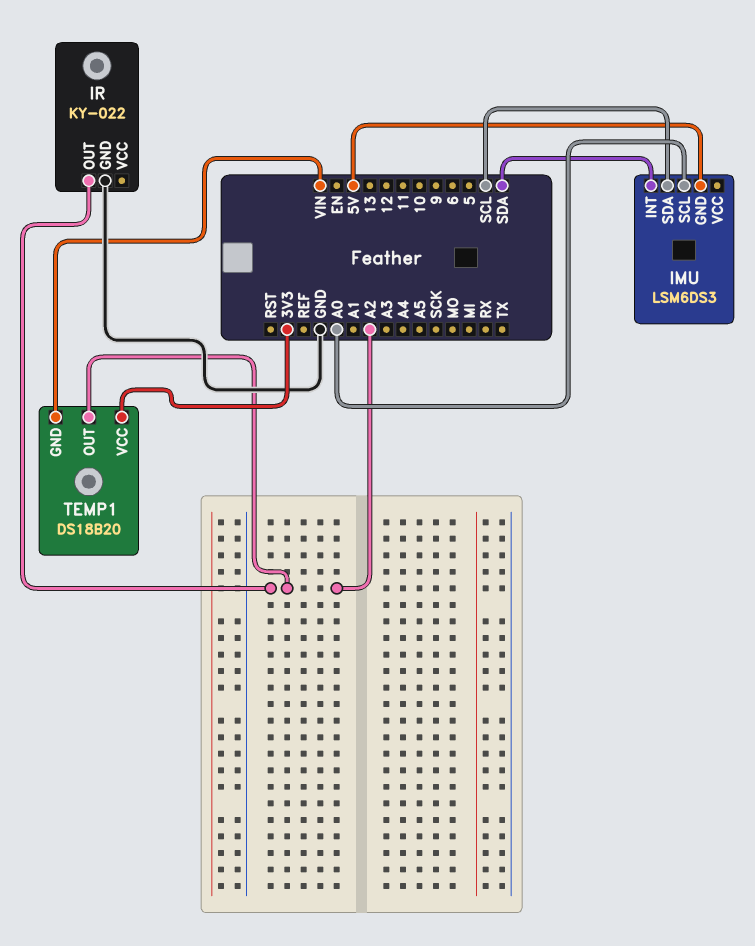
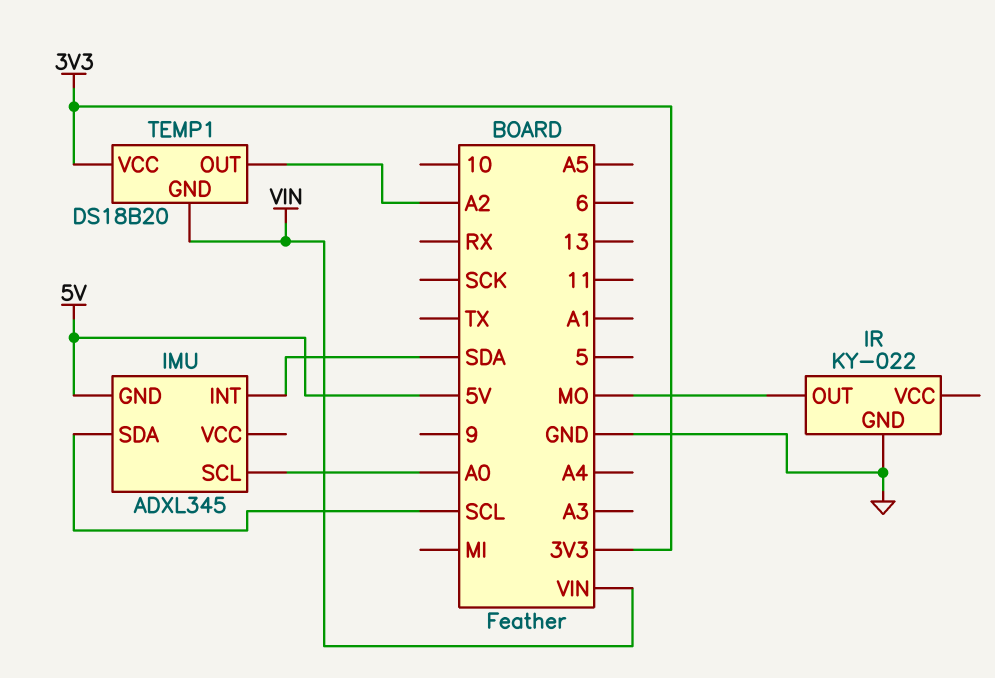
IMU: LSM6DS3 -> ADXL345
IR pin OUT: A2 -> MO

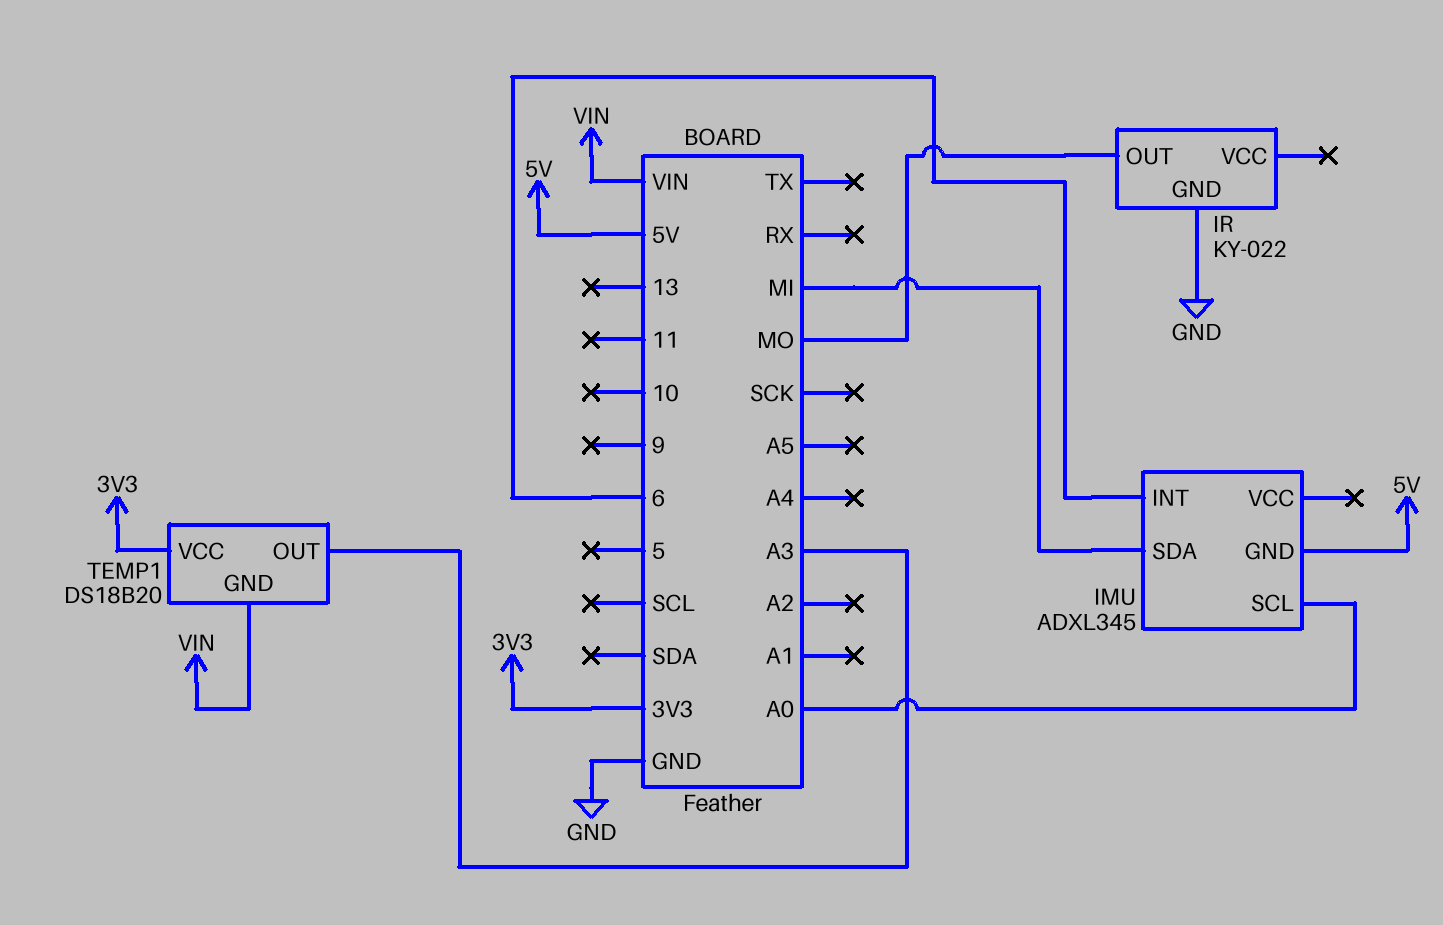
IMU pin INT: SDA -> 6
IMU pin SDA: SCL -> MI
TEMP1 pin OUT: A2 -> A3

